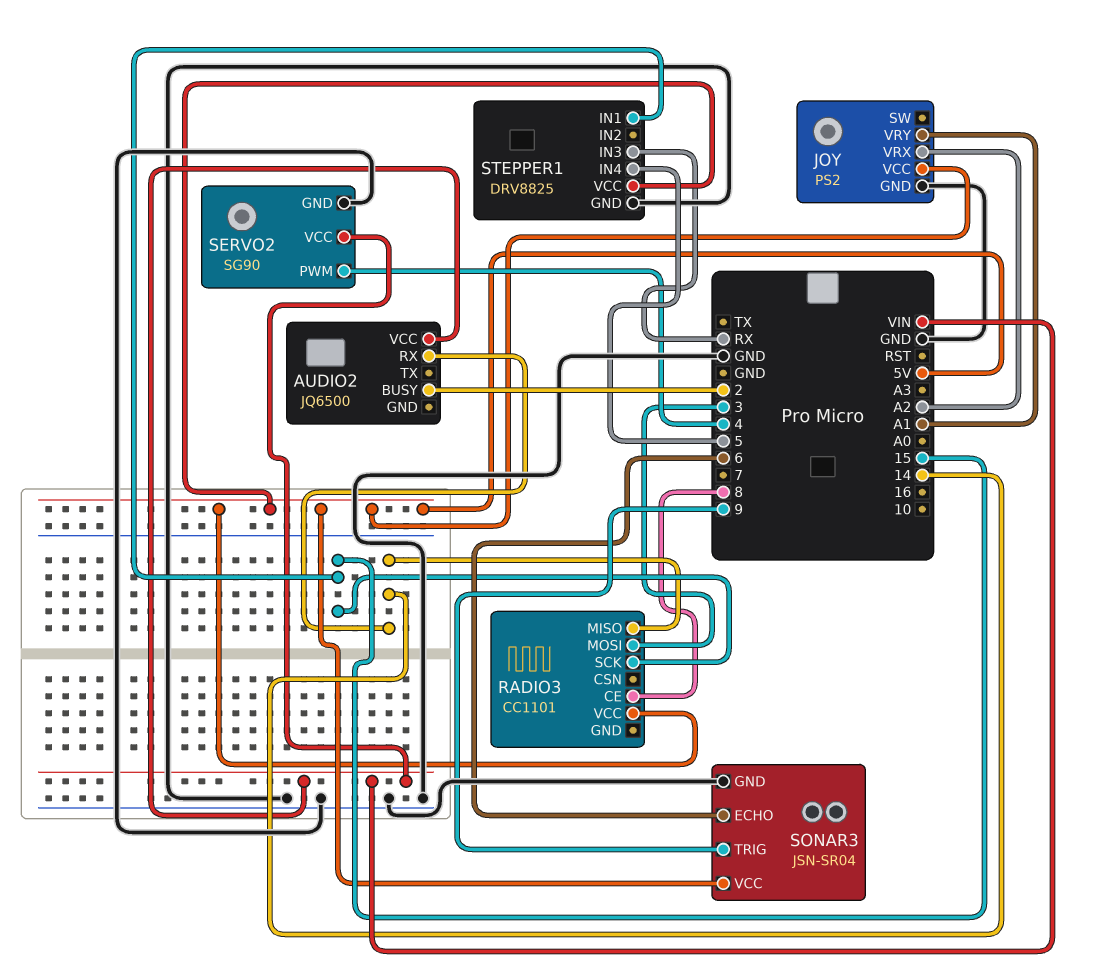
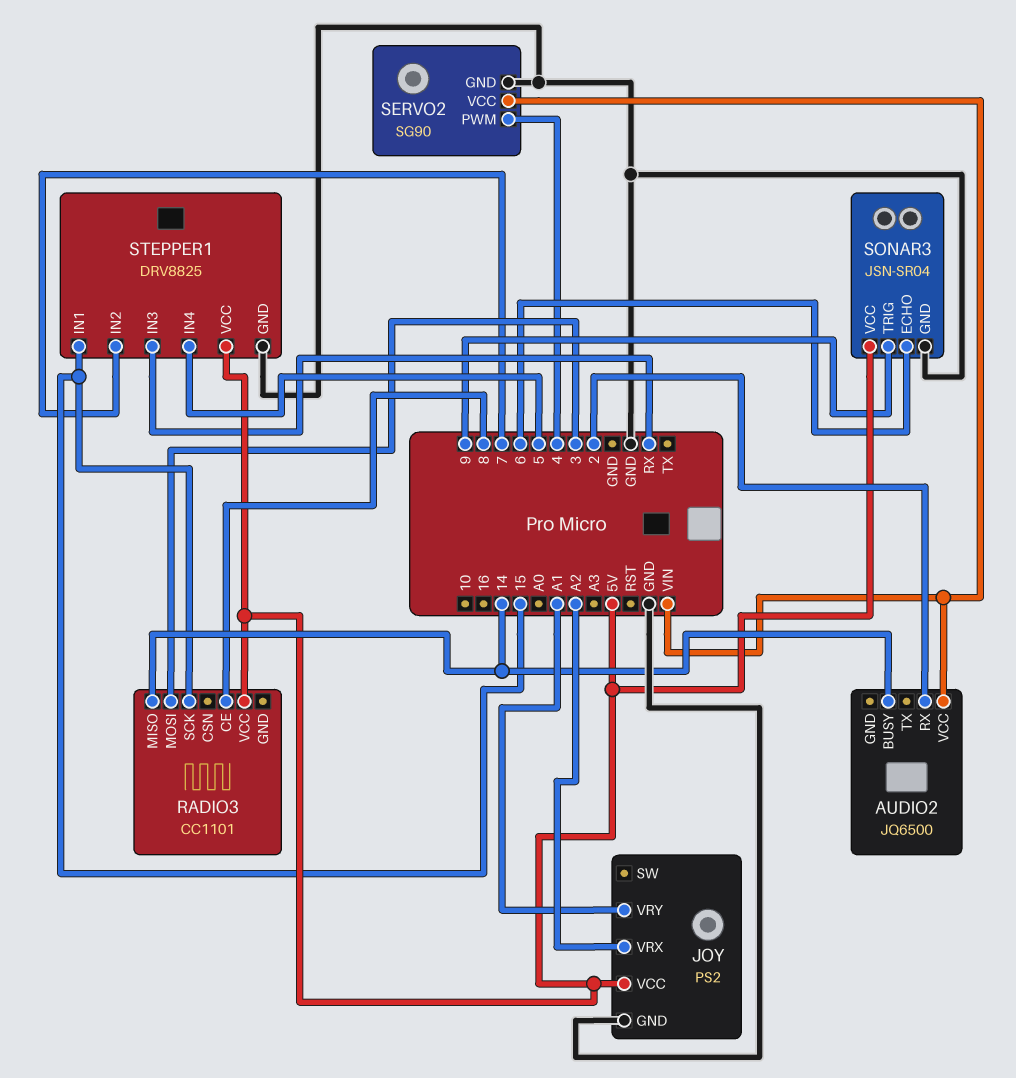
AUDIO2 pin BUSY: 2 -> 14
AUDIO2 pin RX: 14 -> 2
STEPPER1 pin IN2: none -> 7

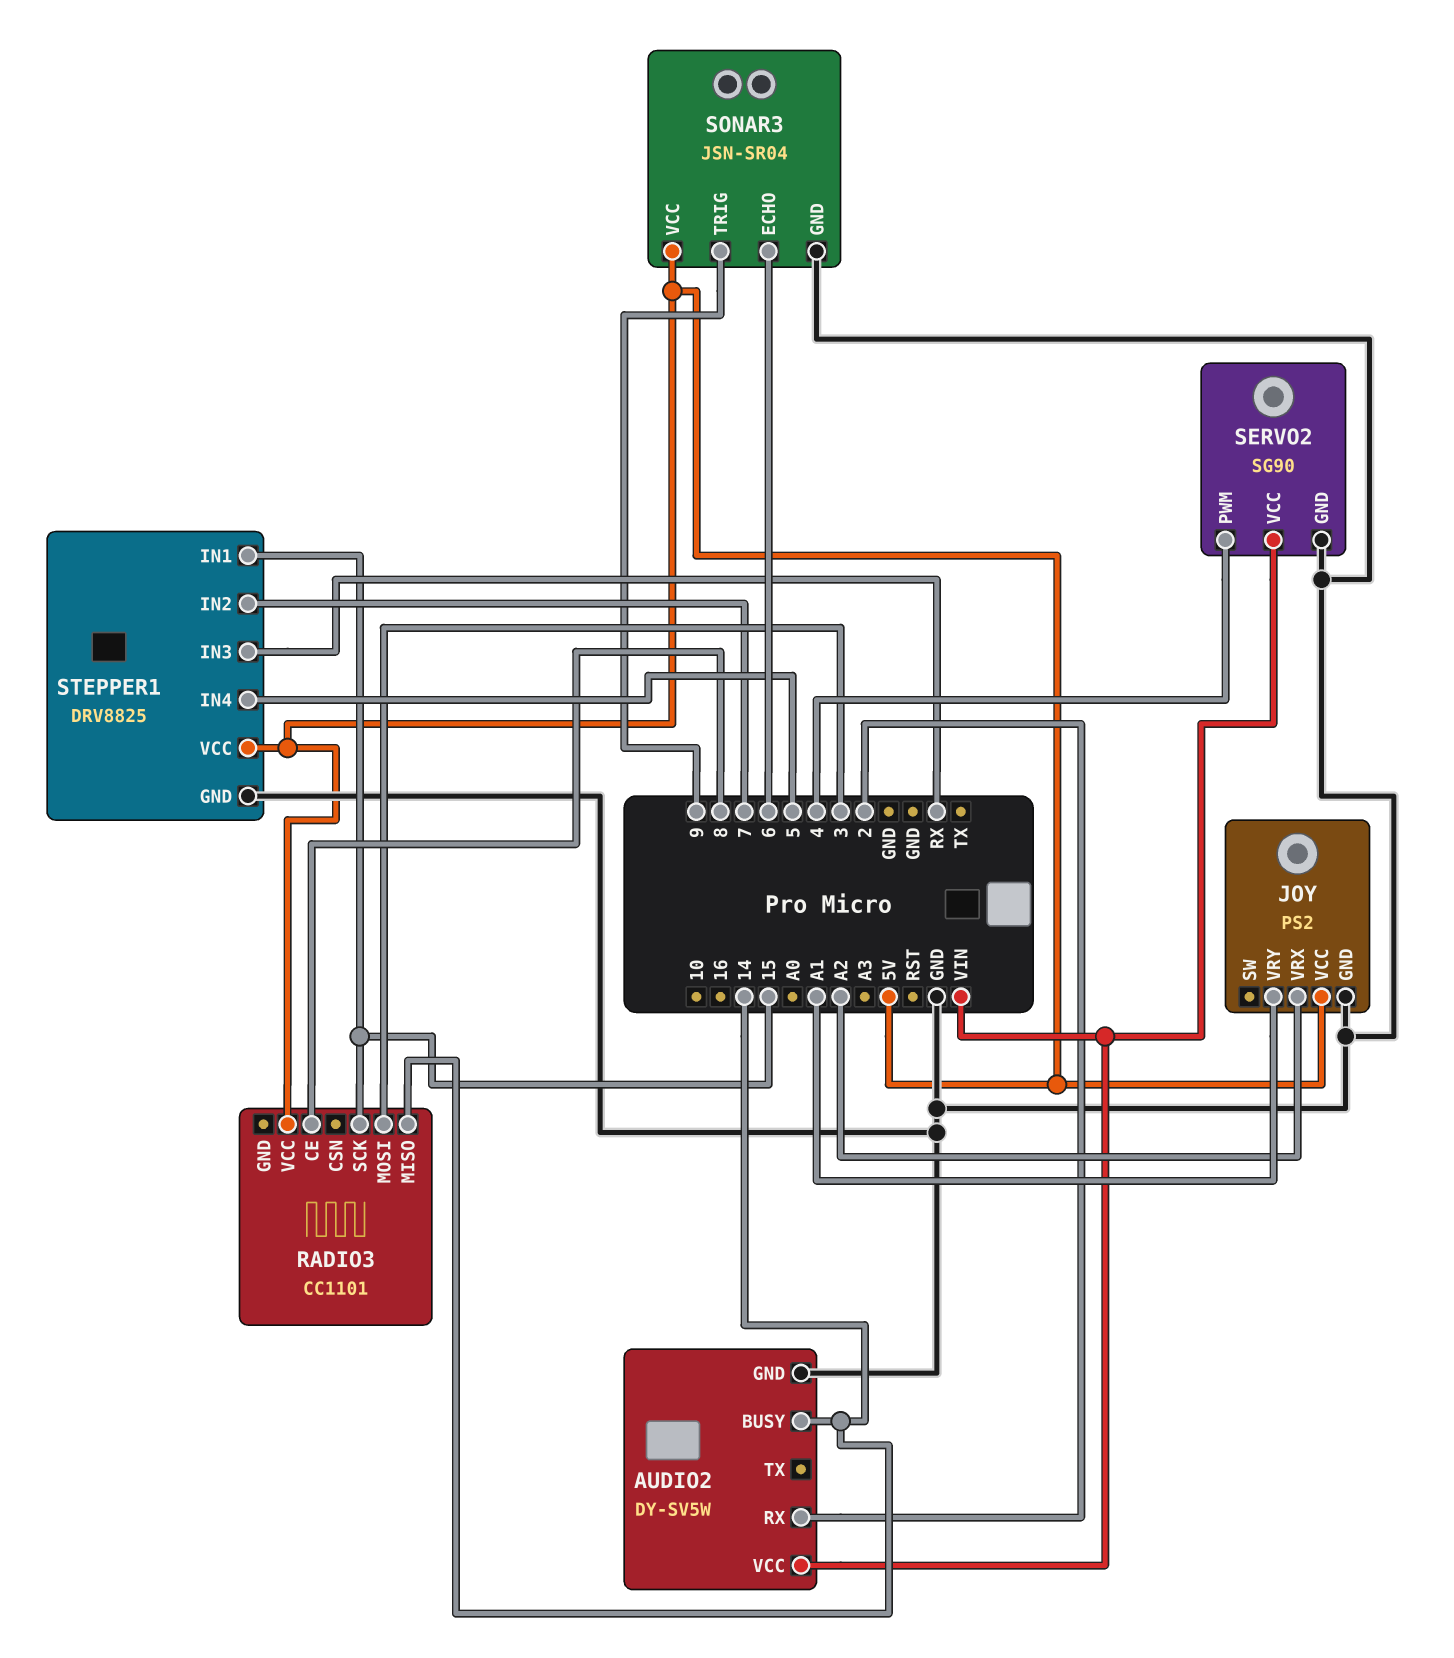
AUDIO2: JQ6500 -> DY-SV5W
AUDIO2 pin GND: none -> GND

